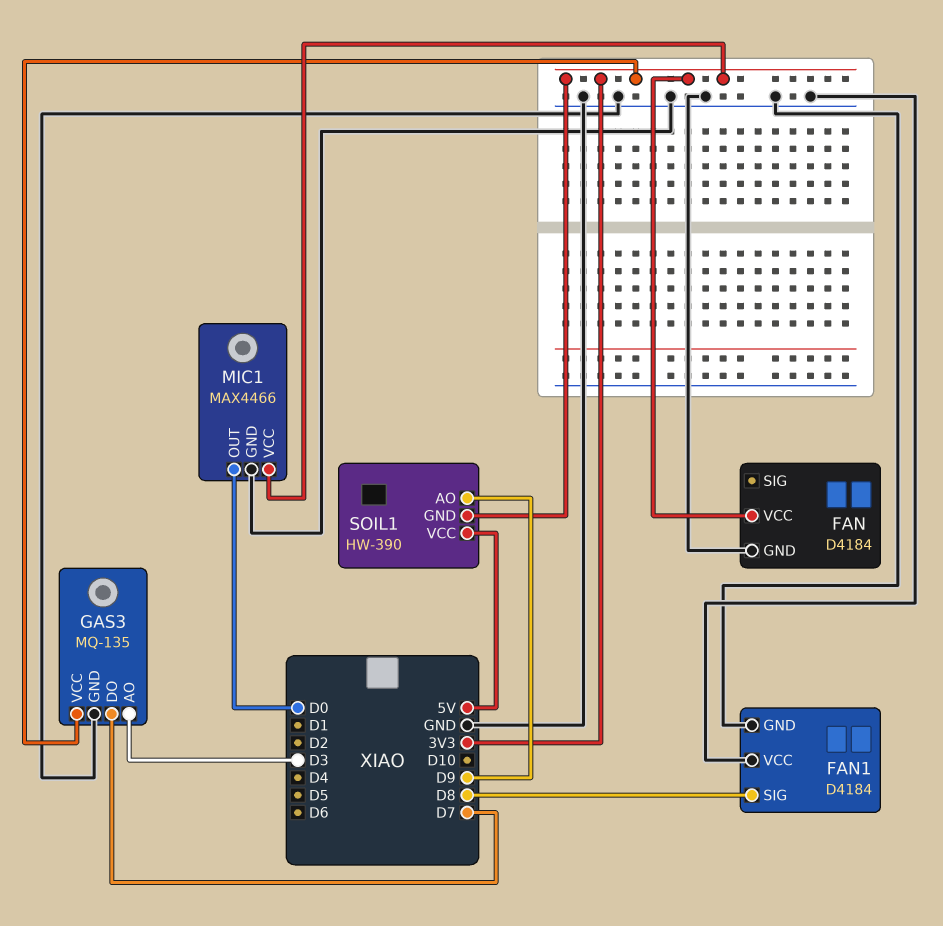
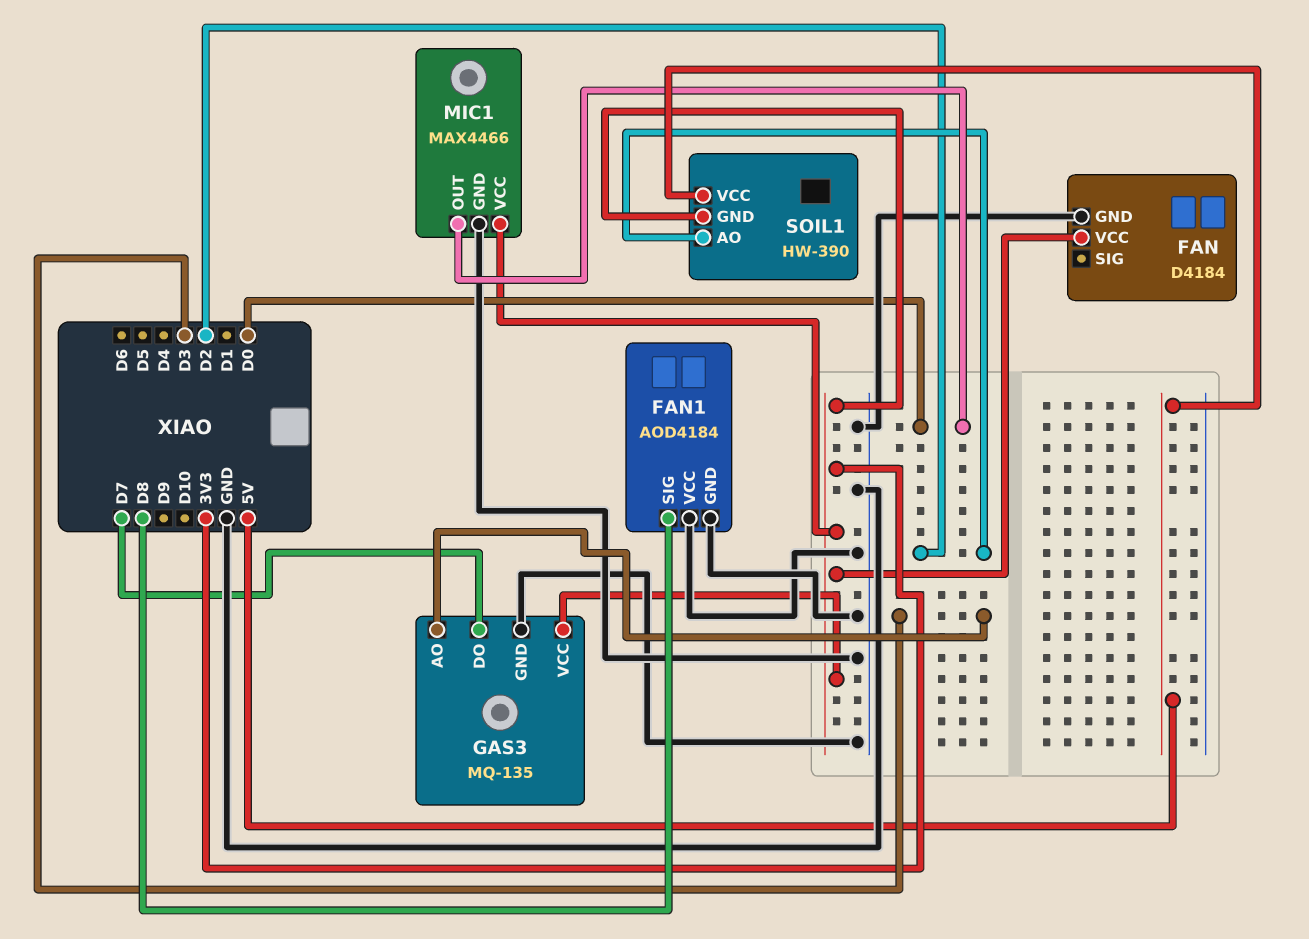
FAN1: D4184 -> AOD4184
SOIL1 pin AO: D9 -> D2

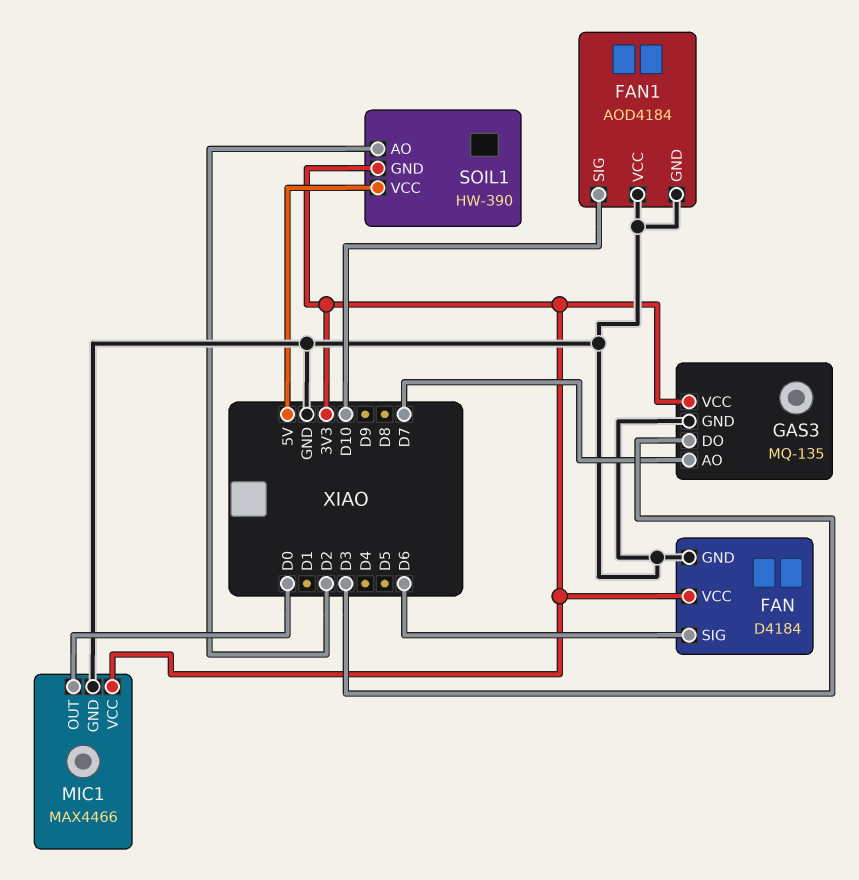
FAN pin SIG: none -> D6
FAN1 pin SIG: D8 -> D10
GAS3 pin AO: D3 -> D7
GAS3 pin DO: D7 -> D3

